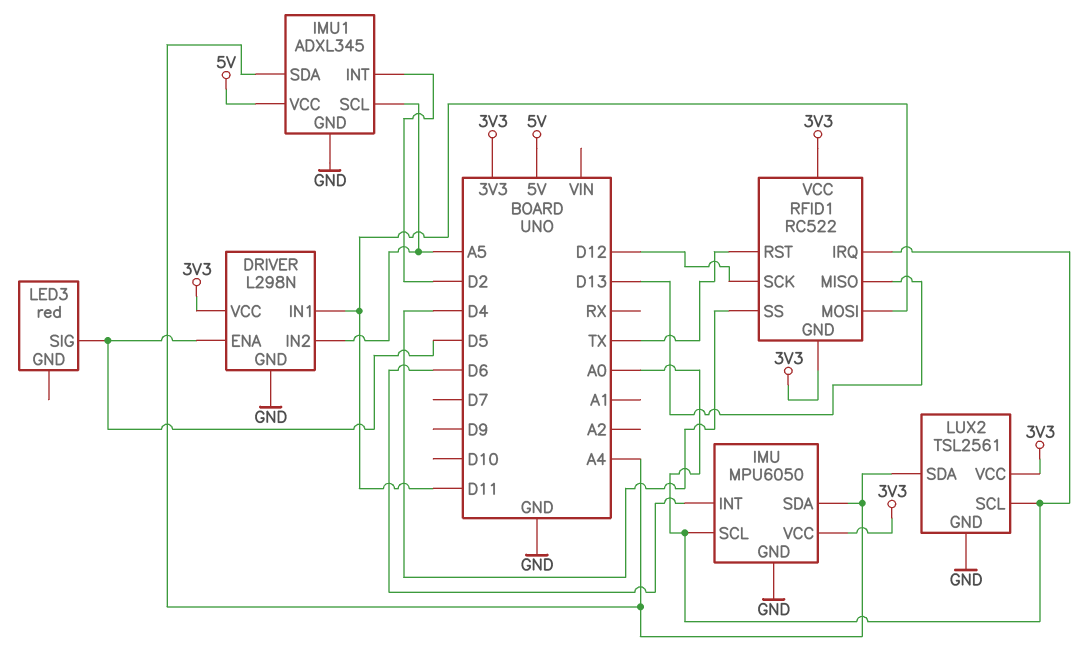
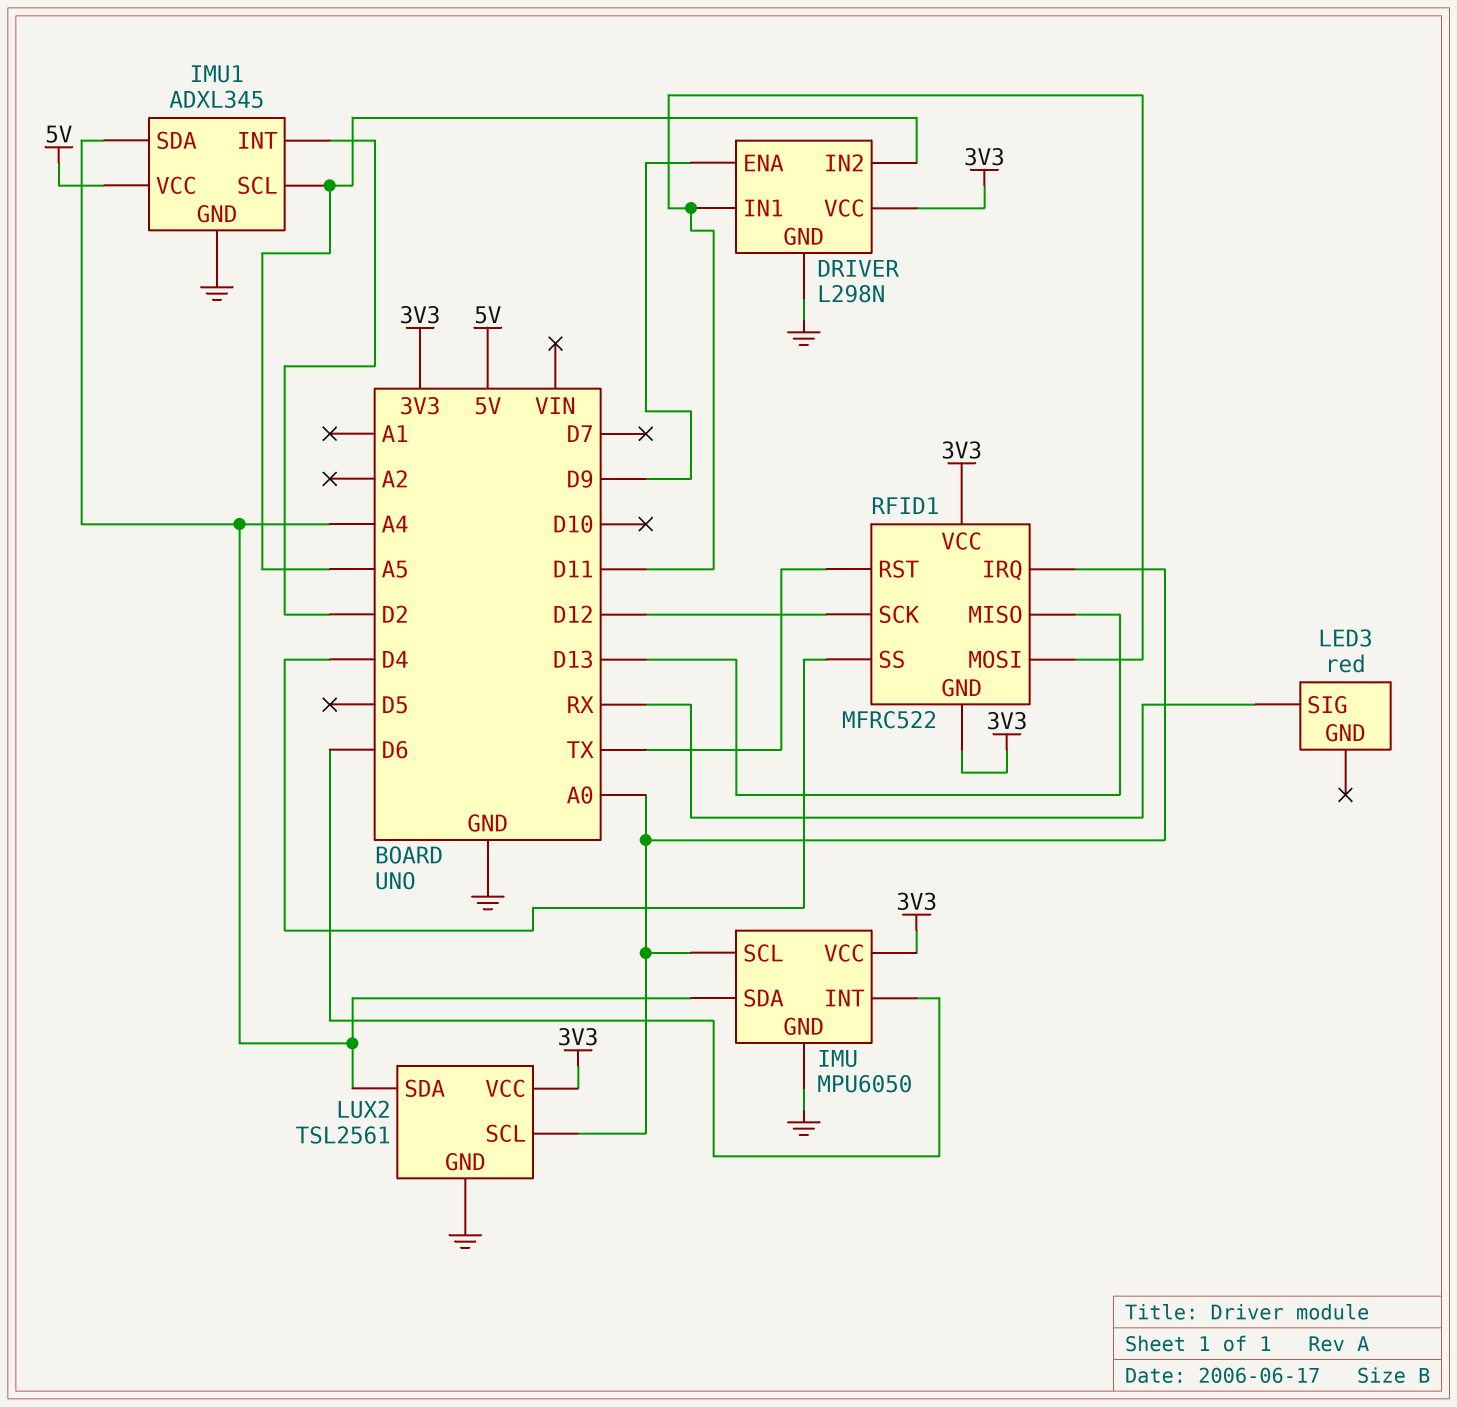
DRIVER pin ENA: D5 -> D9
LED3 pin SIG: D5 -> RX
RFID1: RC522 -> MFRC522

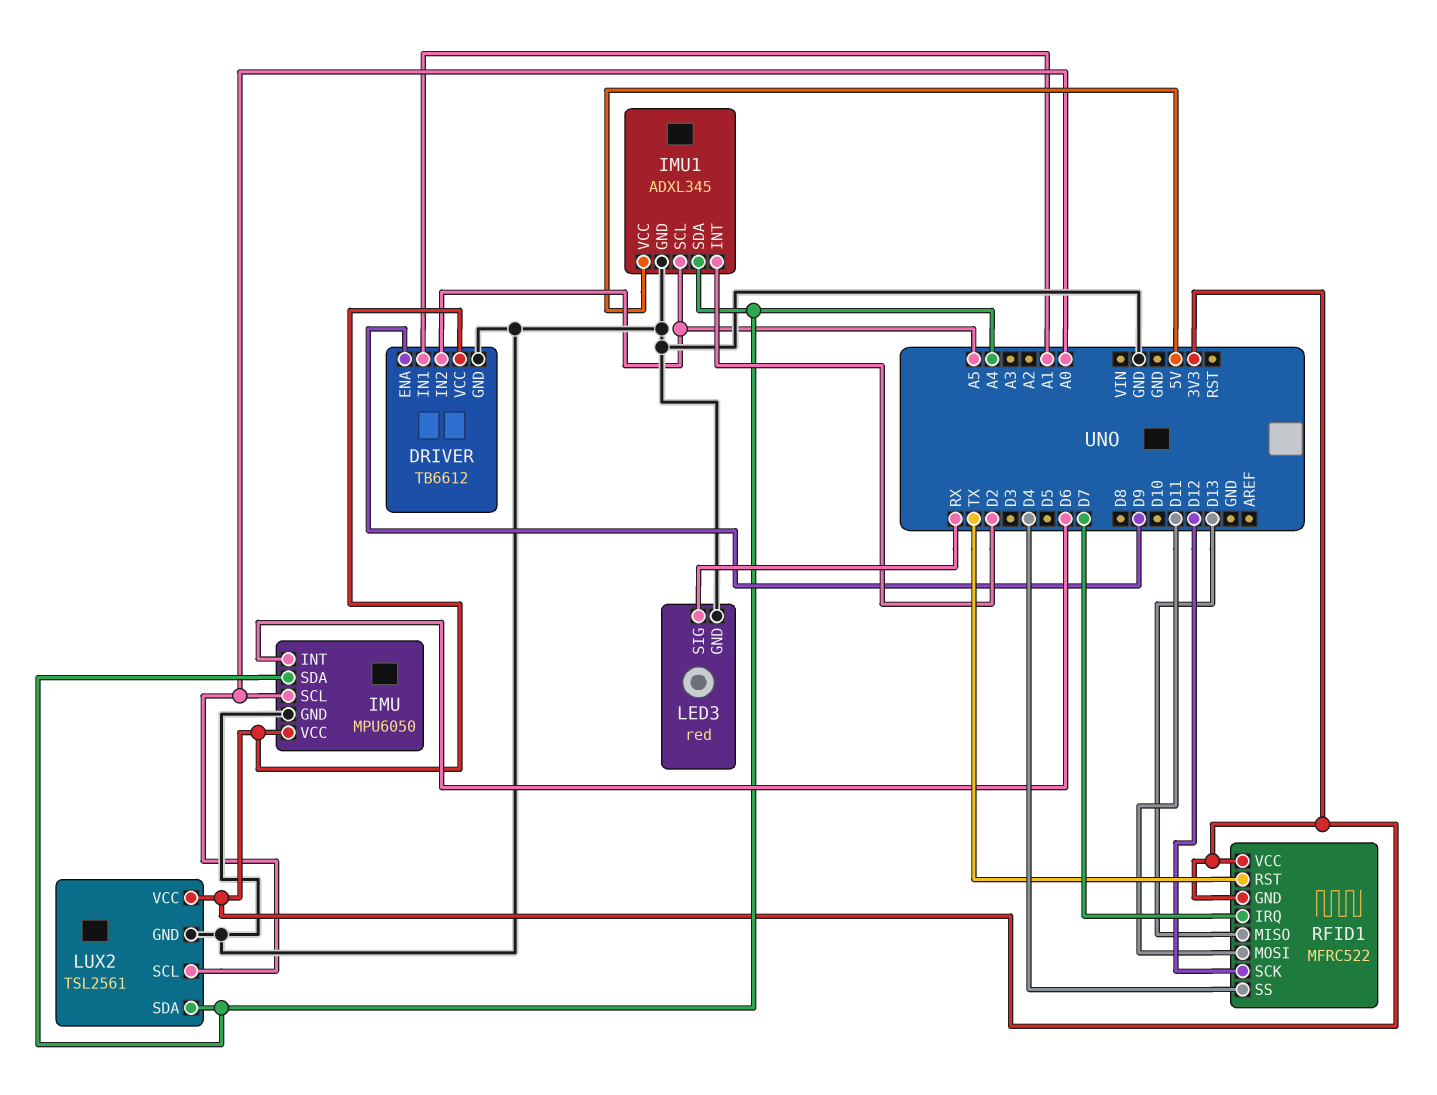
DRIVER: L298N -> TB6612
DRIVER pin IN1: D11 -> A1
LED3 pin GND: none -> GND
RFID1 pin IRQ: A0 -> D7

